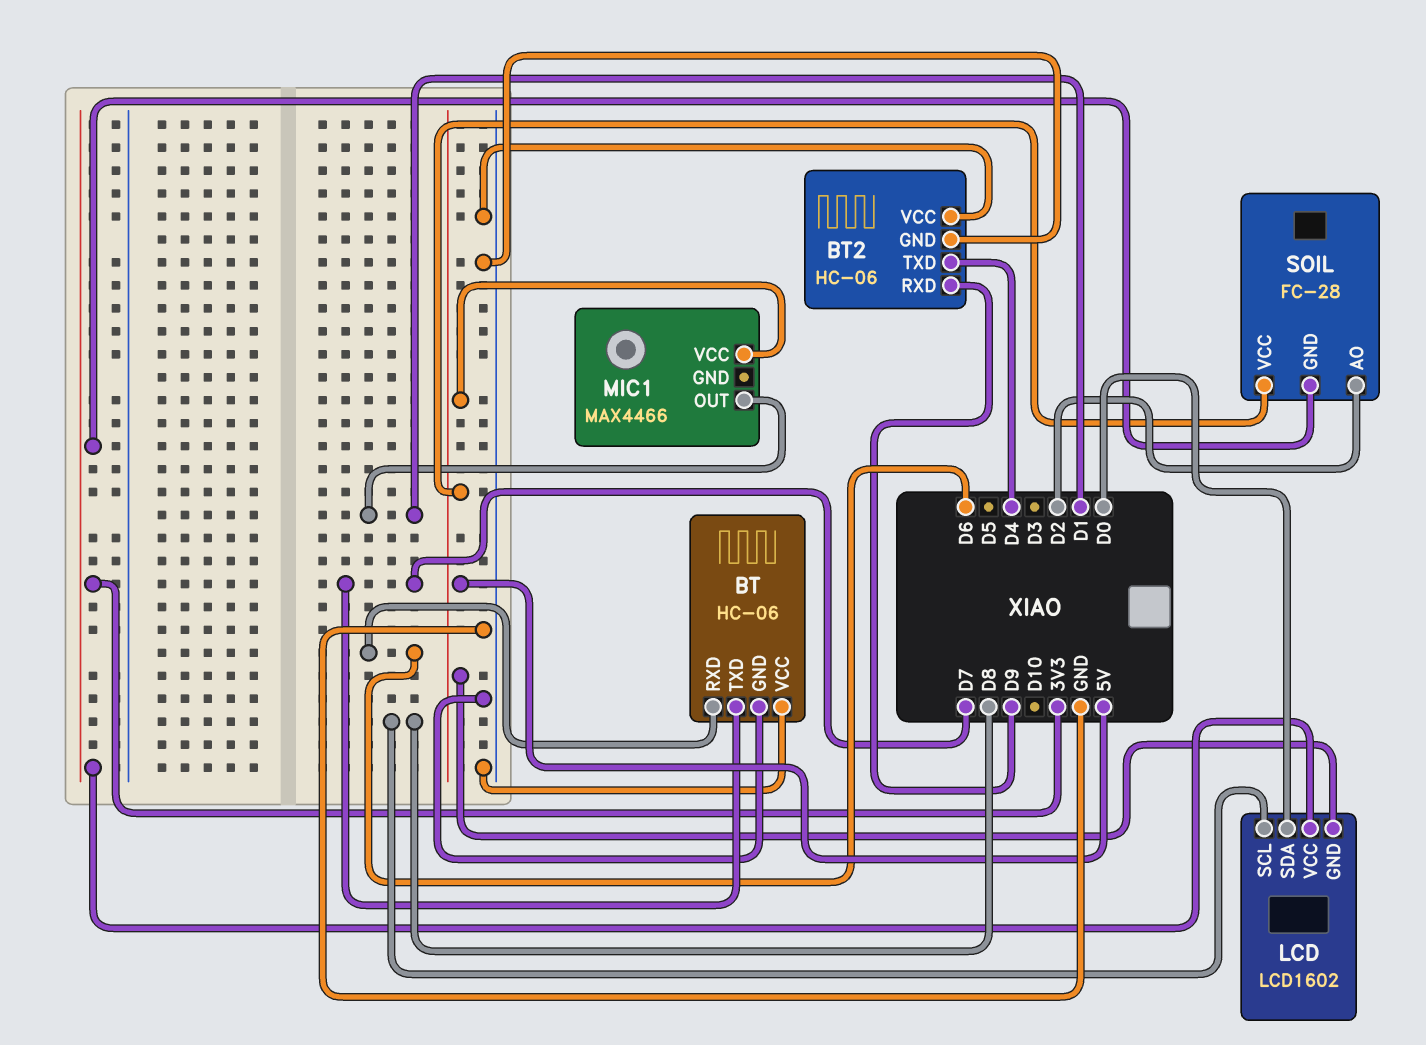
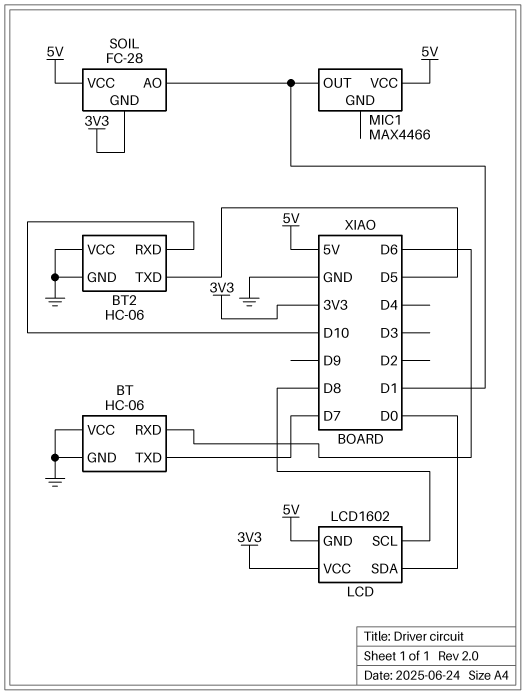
BT2 pin RXD: D9 -> D10
BT2 pin TXD: D4 -> D5
SOIL pin AO: D2 -> D1

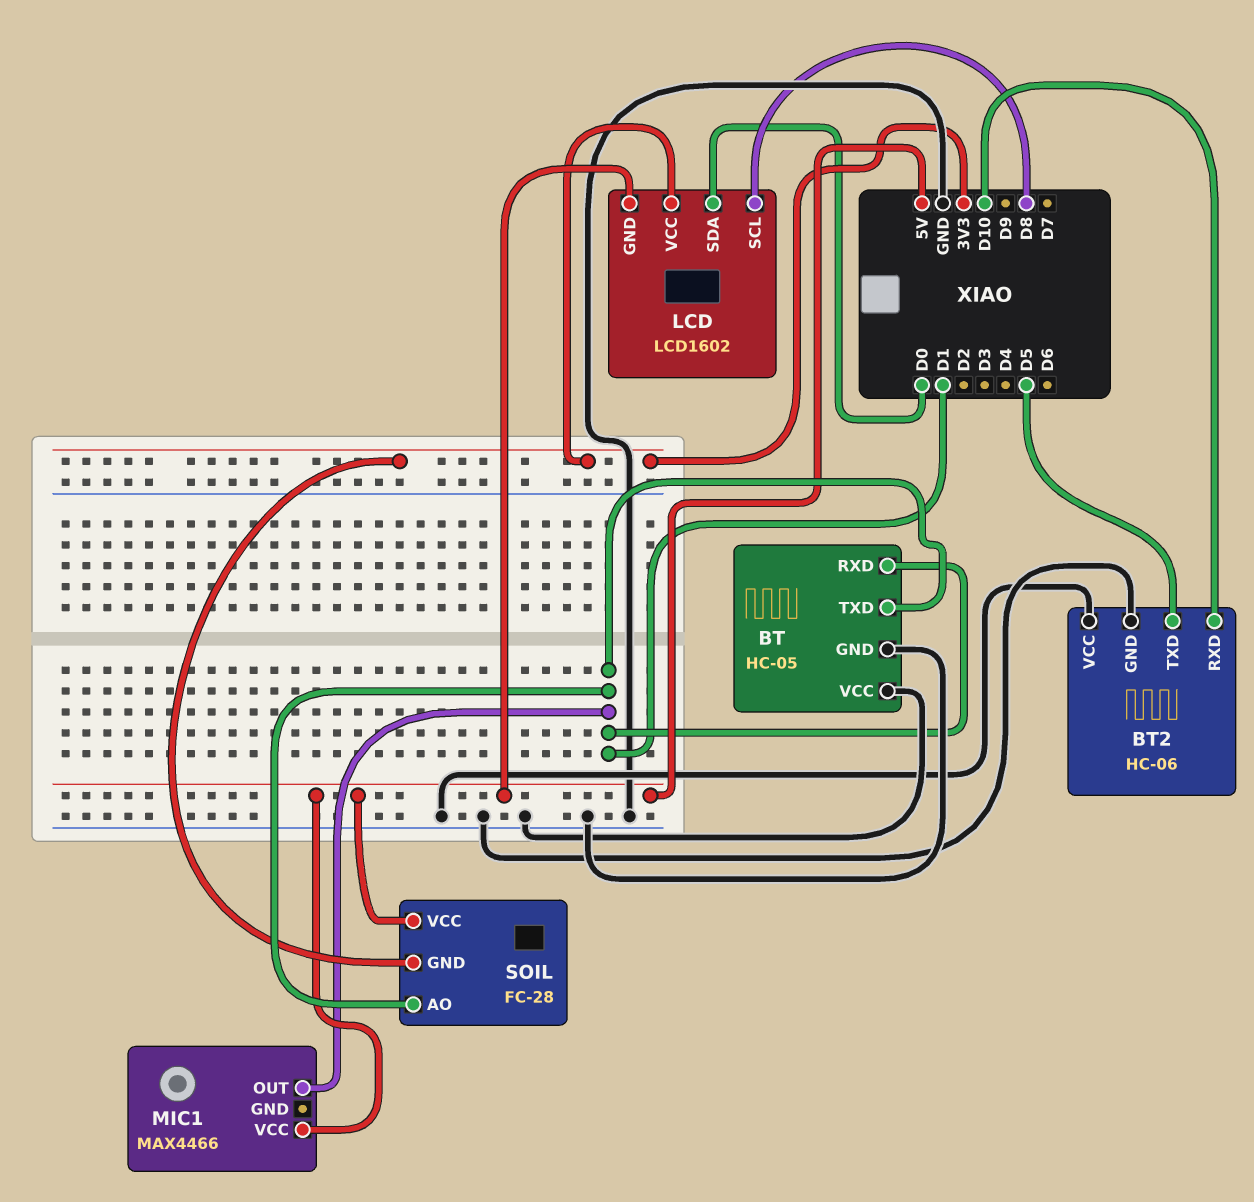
BT: HC-06 -> HC-05
BT pin RXD: D6 -> D1
BT pin TXD: D7 -> D1

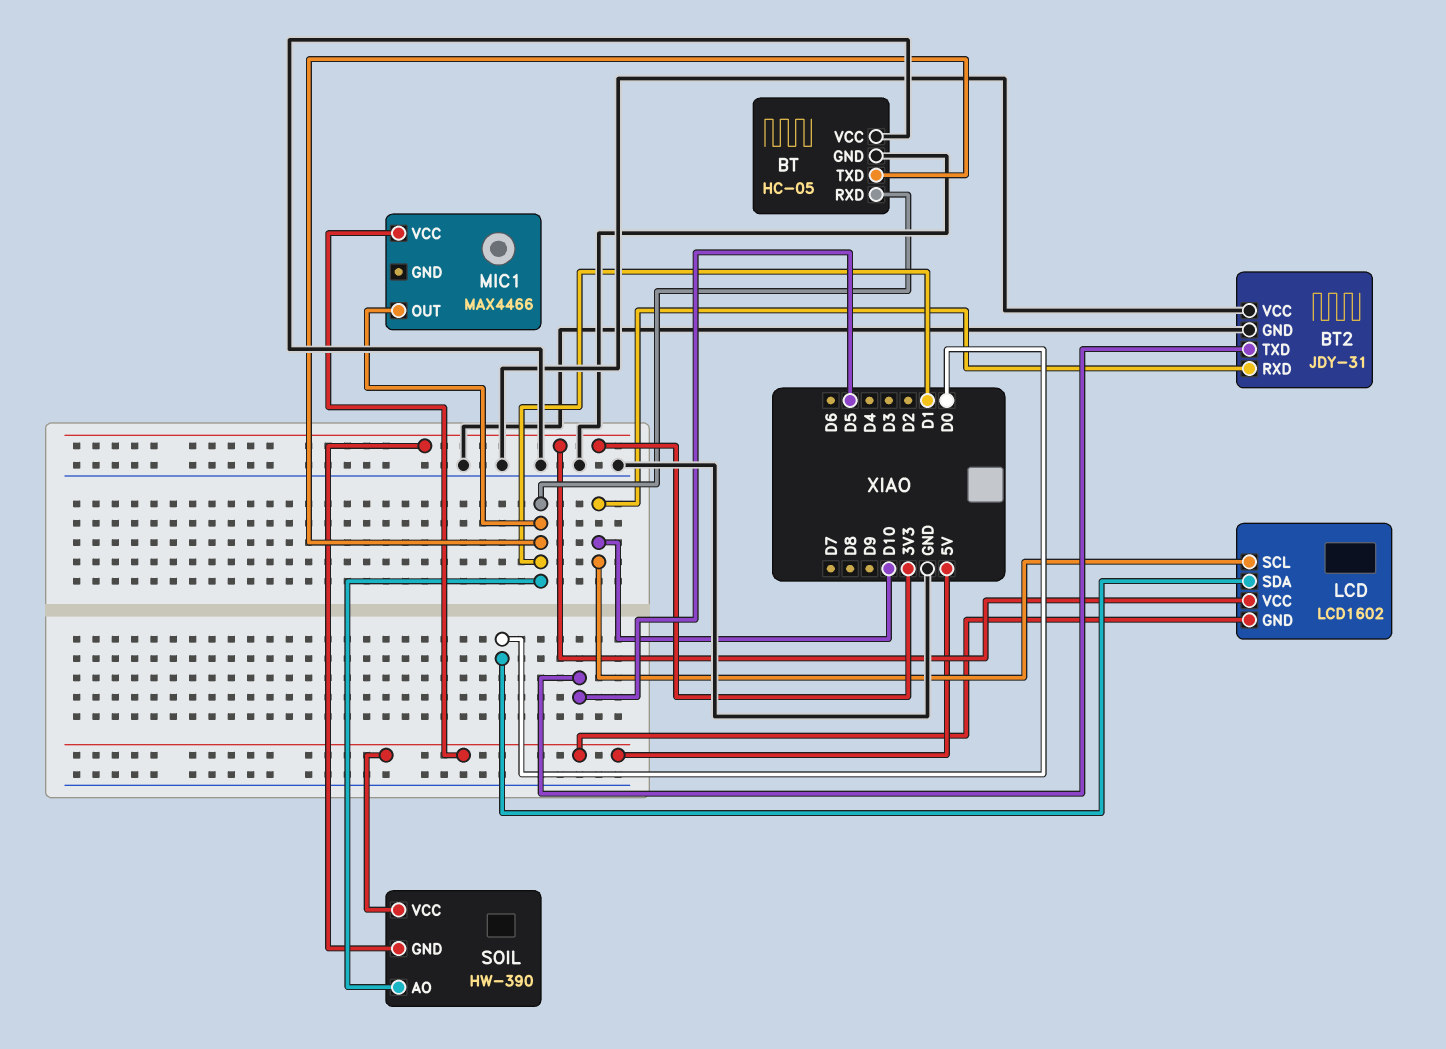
BT2: HC-06 -> JDY-31
LCD pin SCL: D8 -> D10
SOIL: FC-28 -> HW-390

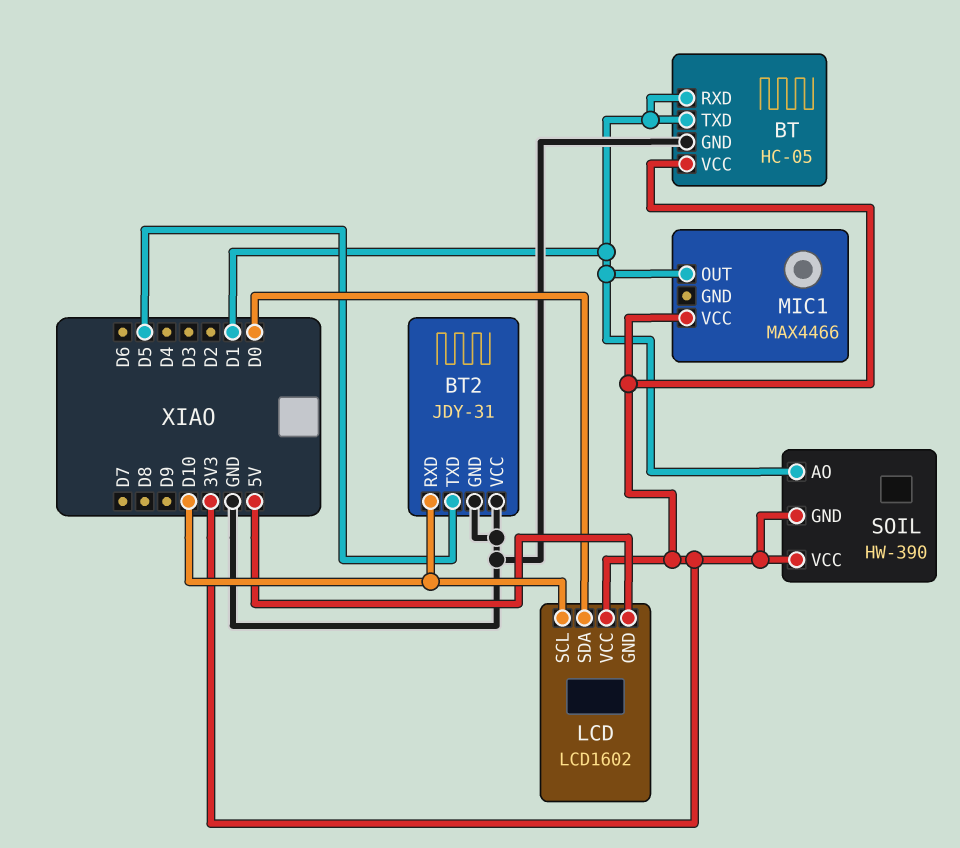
BT pin VCC: GND -> 3V3
MIC1 pin VCC: 5V -> 3V3
SOIL pin VCC: 5V -> 3V3

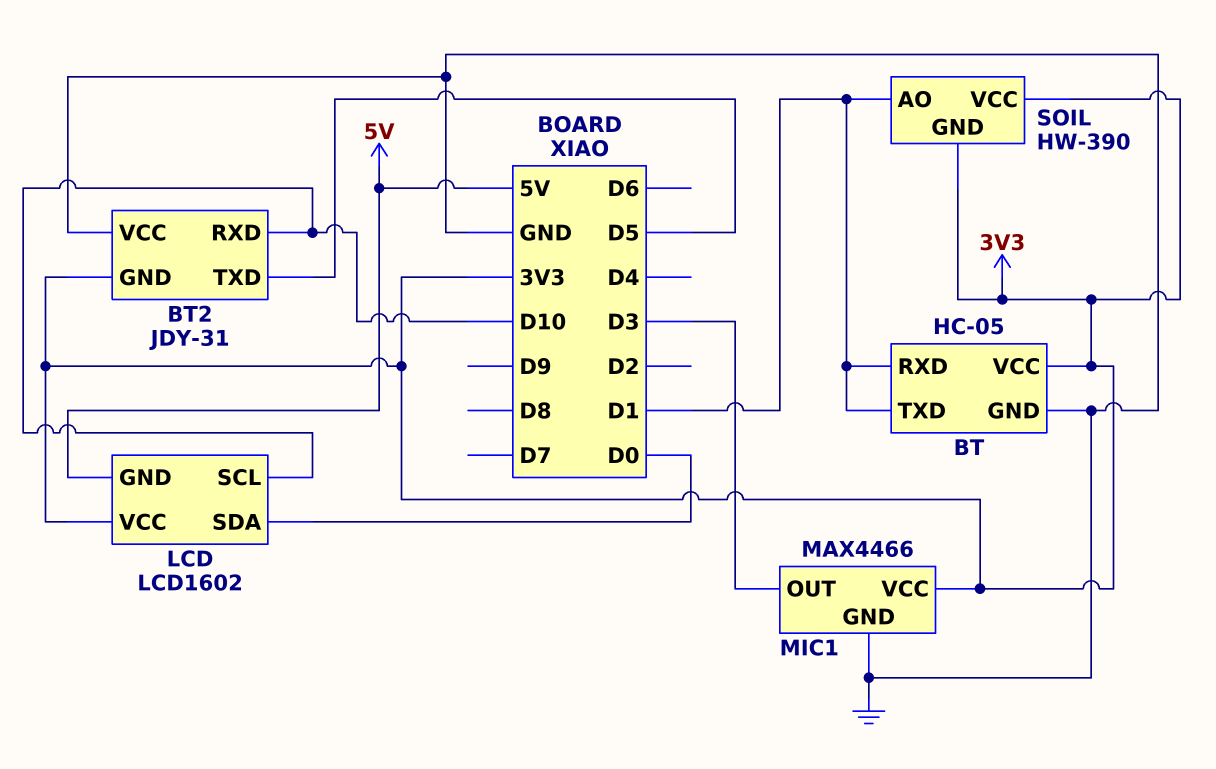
BT2 pin GND: GND -> 3V3
MIC1 pin GND: none -> GND
MIC1 pin OUT: D1 -> D3

